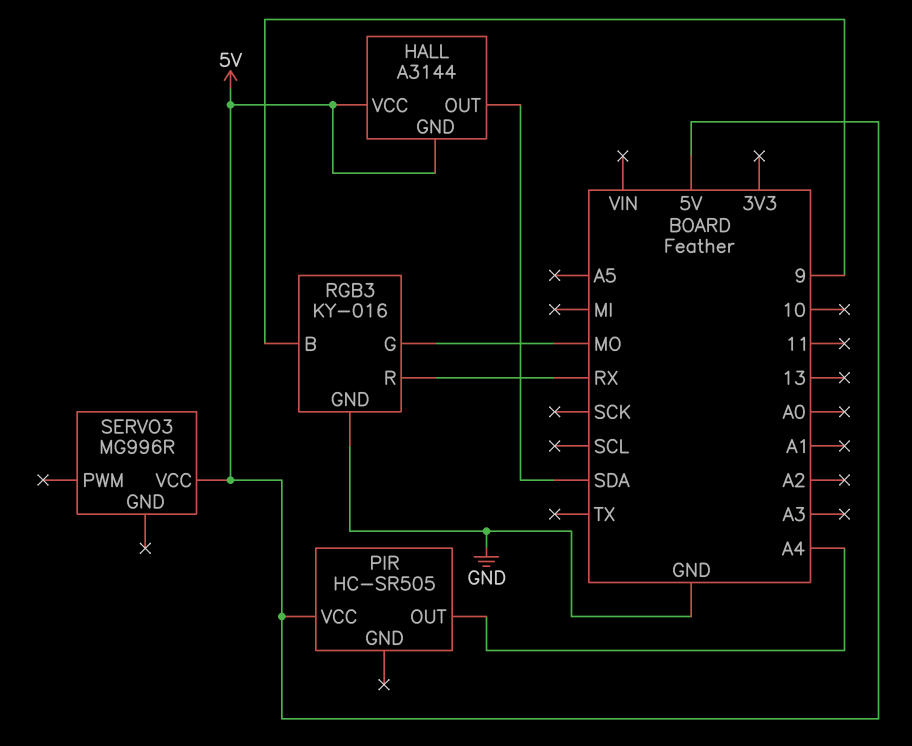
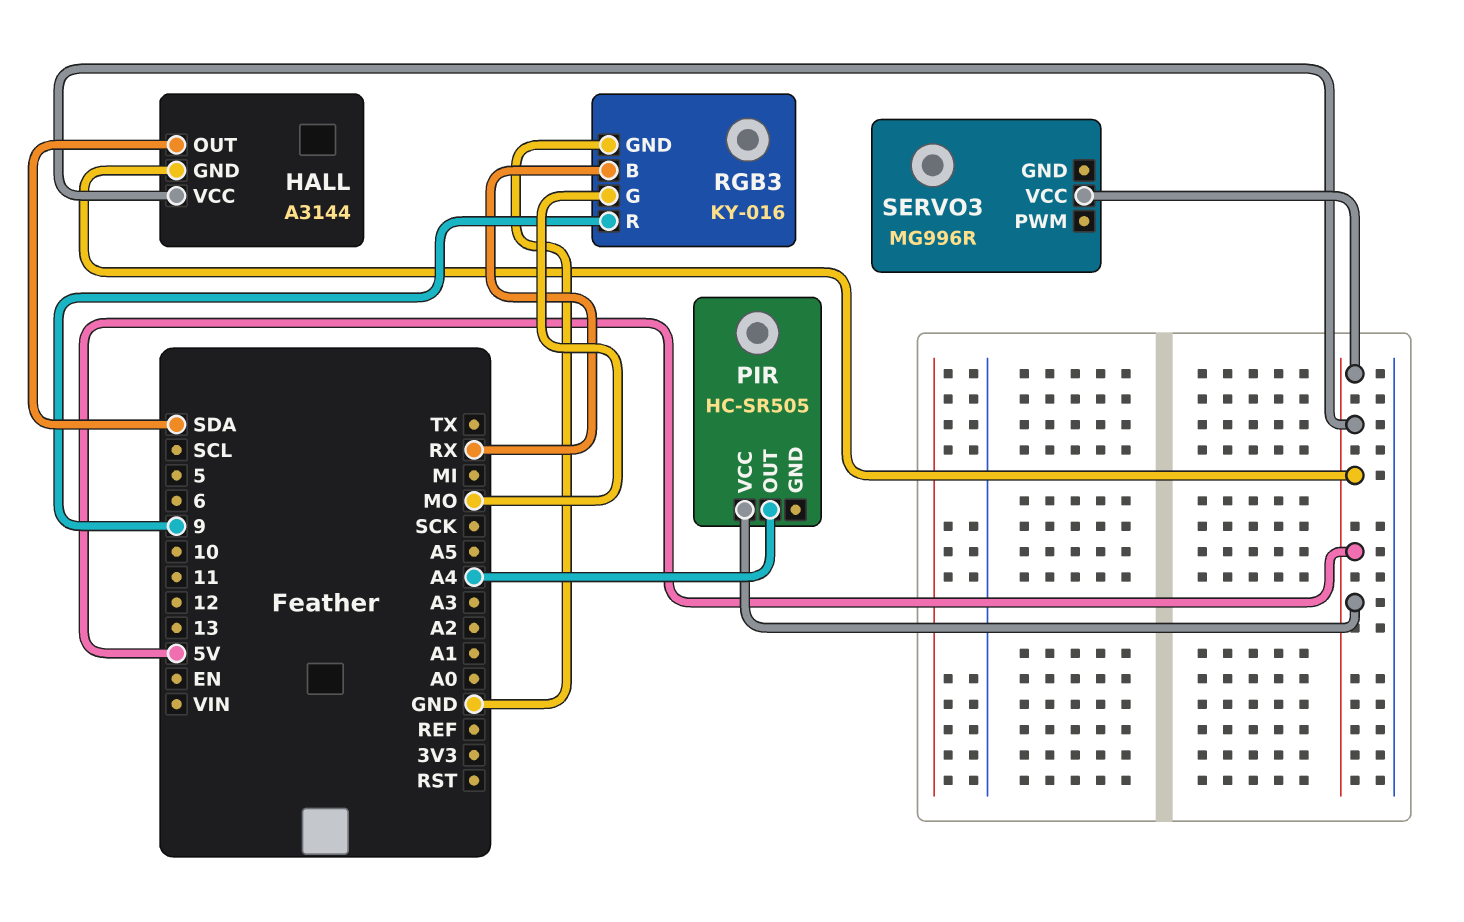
RGB3 pin B: 9 -> RX
RGB3 pin R: RX -> 9

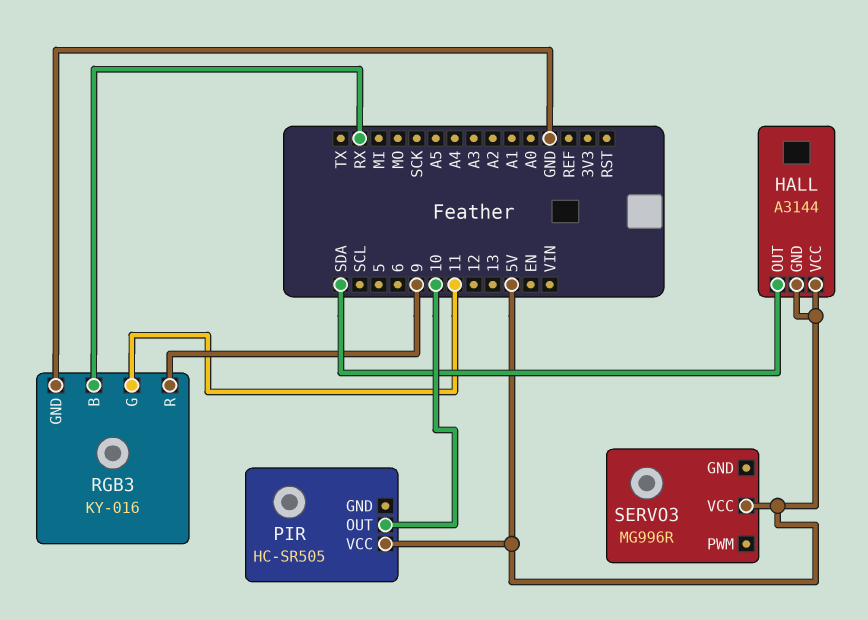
PIR pin OUT: A4 -> 10
RGB3 pin G: MO -> 11

